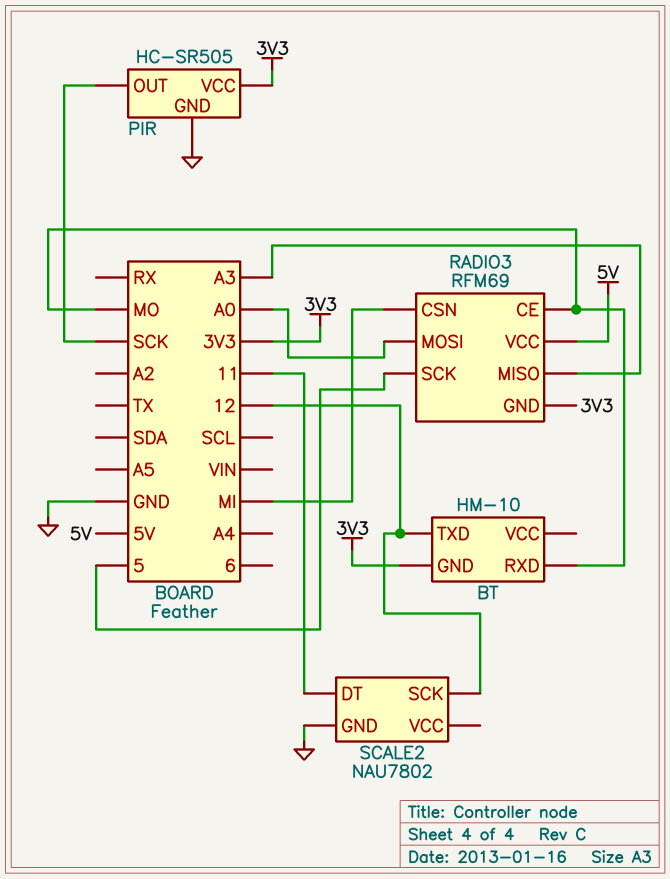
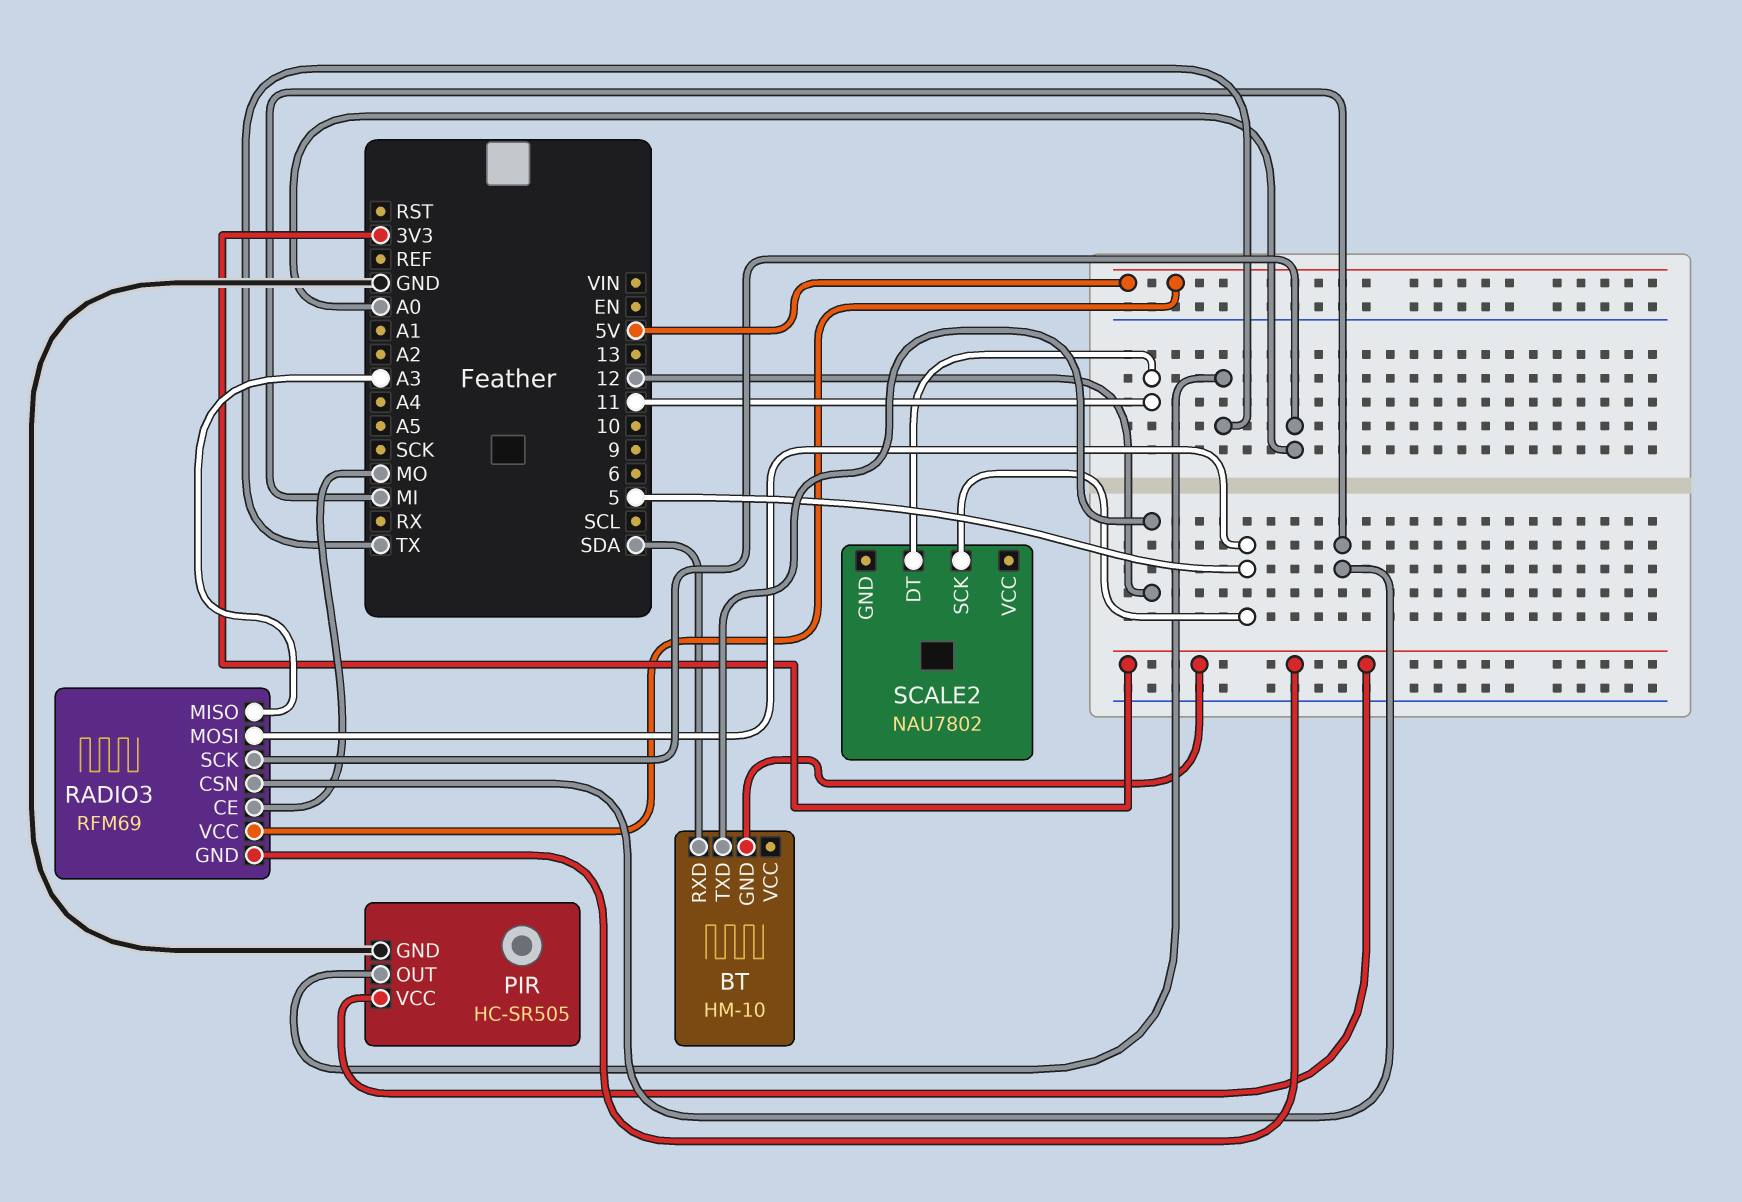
BT pin RXD: MO -> SDA
PIR pin OUT: SCK -> TX
RADIO3 pin MOSI: A0 -> 5
RADIO3 pin SCK: 5 -> A0
SCALE2 pin GND: GND -> none
SCALE2 pin SCK: 12 -> 5

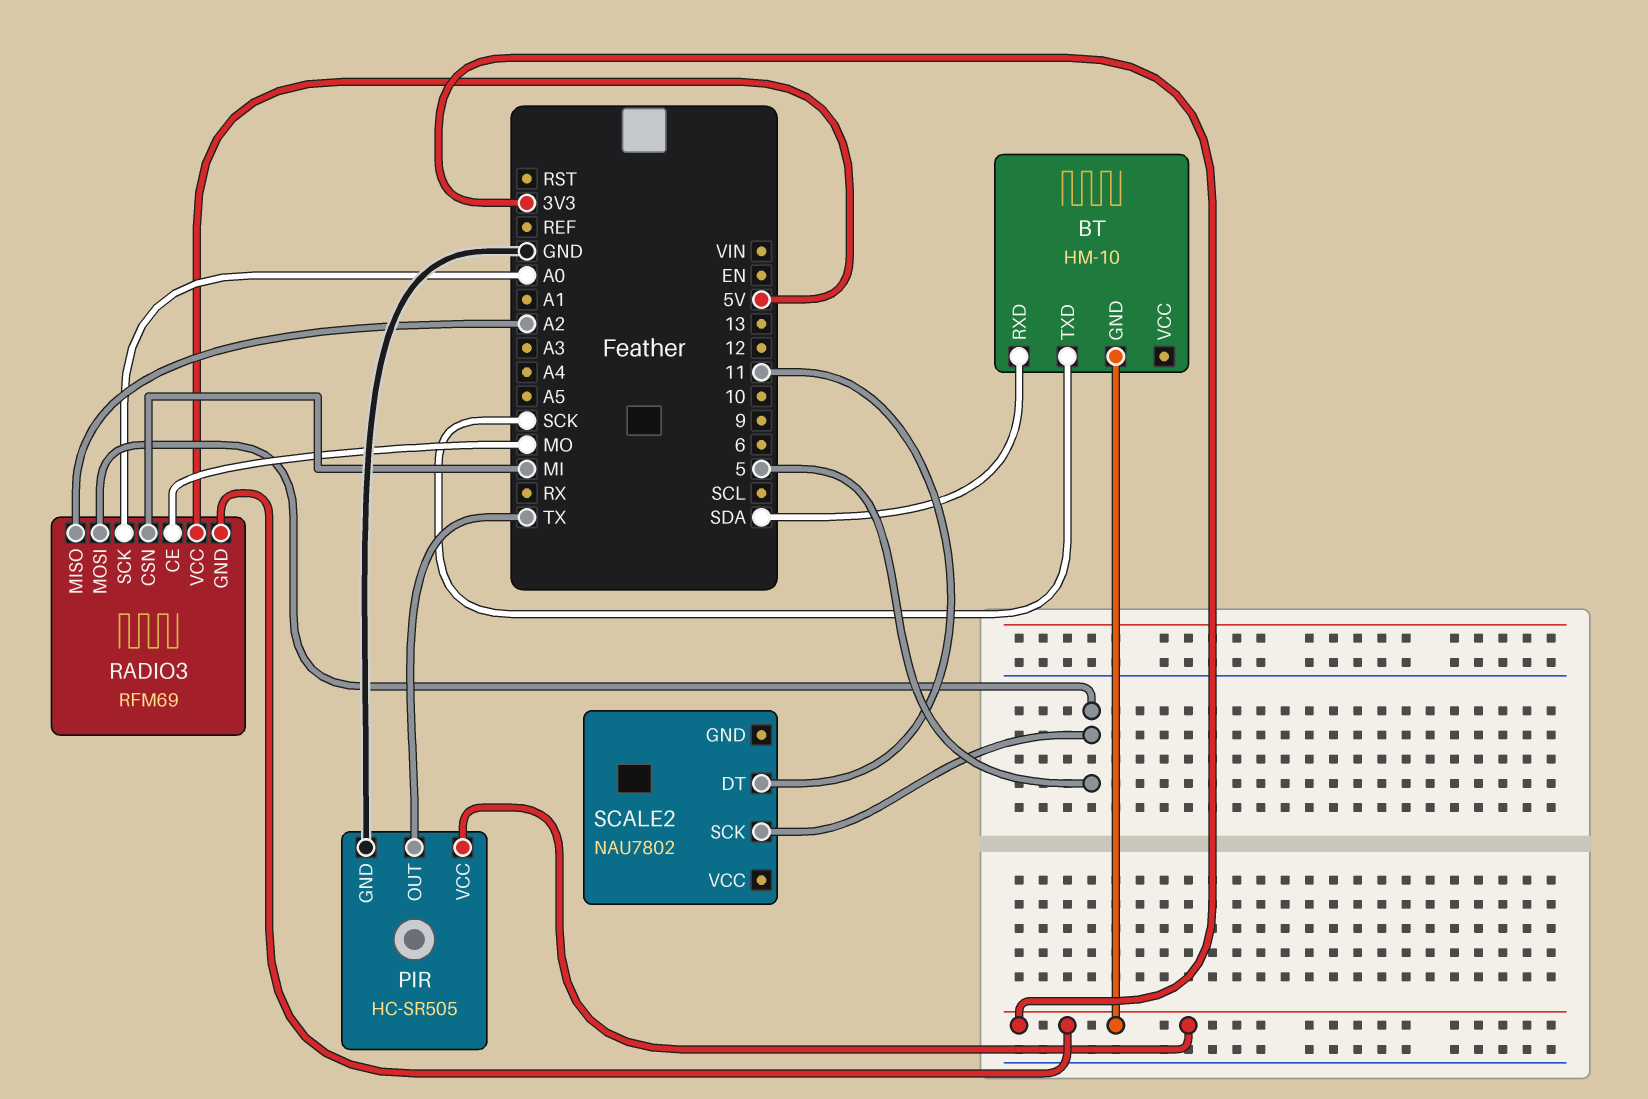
BT pin TXD: 12 -> SCK
RADIO3 pin MISO: A3 -> A2

